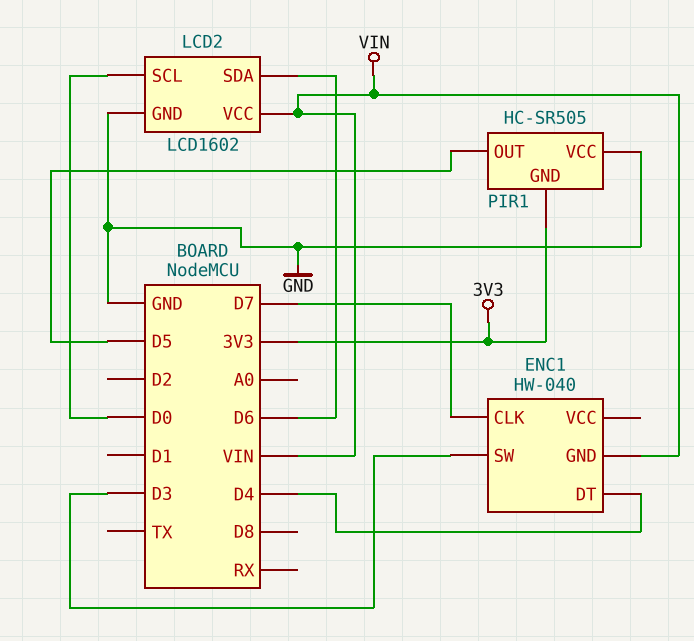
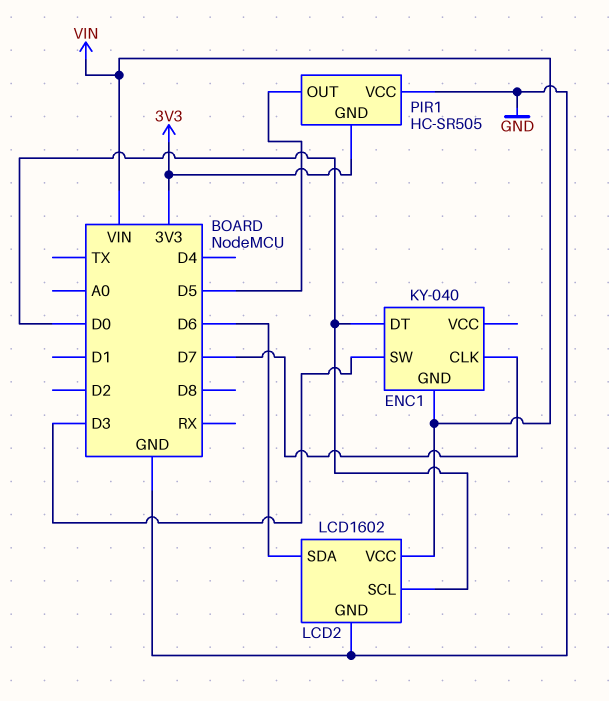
ENC1: HW-040 -> KY-040
ENC1 pin DT: D4 -> D0

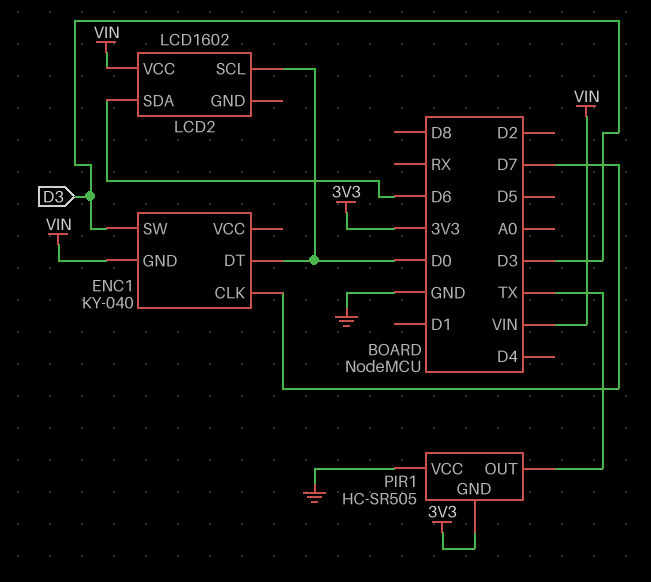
LCD2 pin GND: GND -> none
PIR1 pin OUT: D5 -> TX

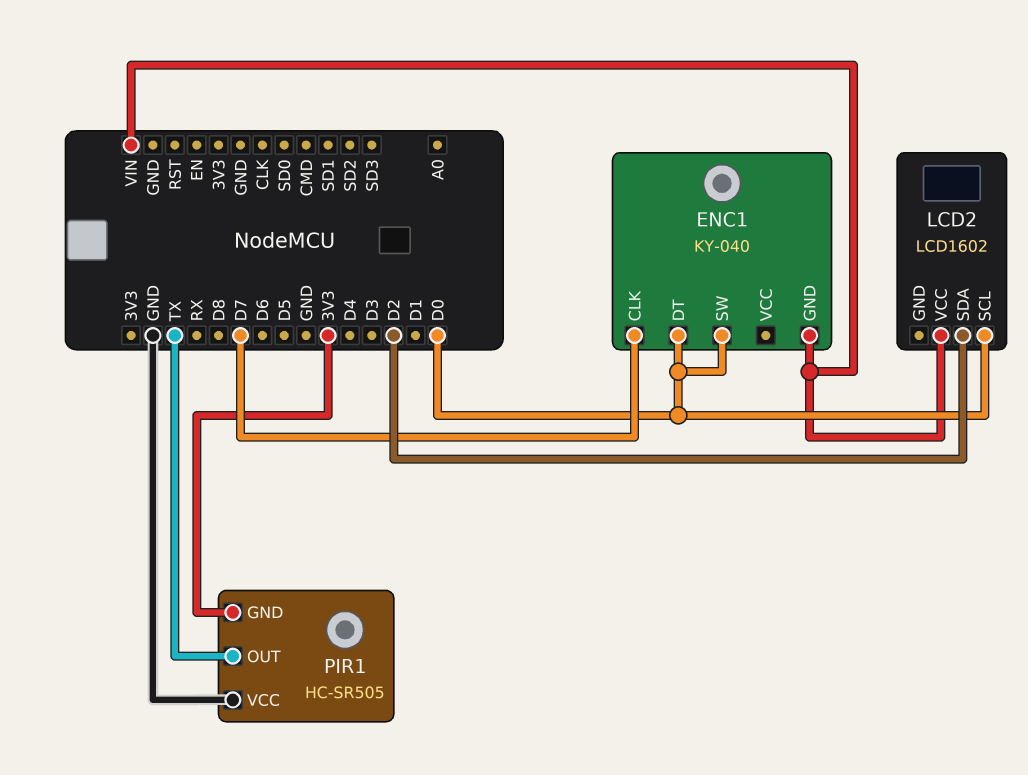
ENC1 pin SW: D3 -> D0
LCD2 pin SDA: D6 -> D2

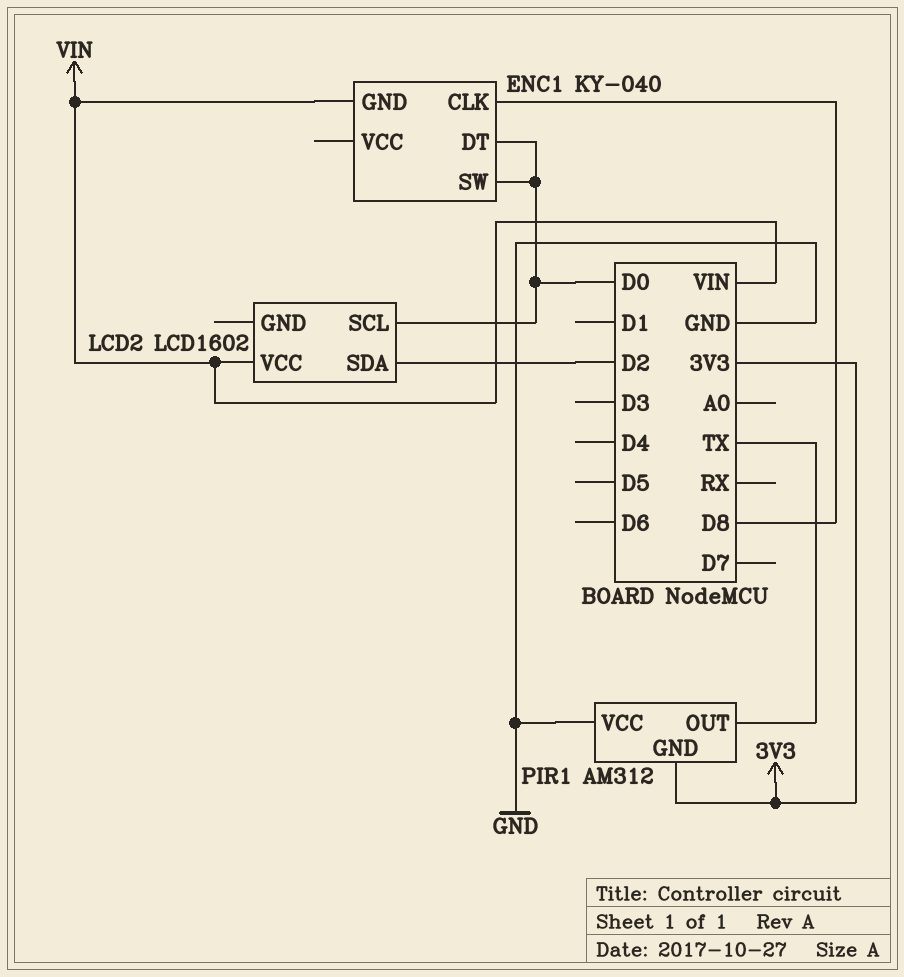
ENC1 pin CLK: D7 -> D8
PIR1: HC-SR505 -> AM312

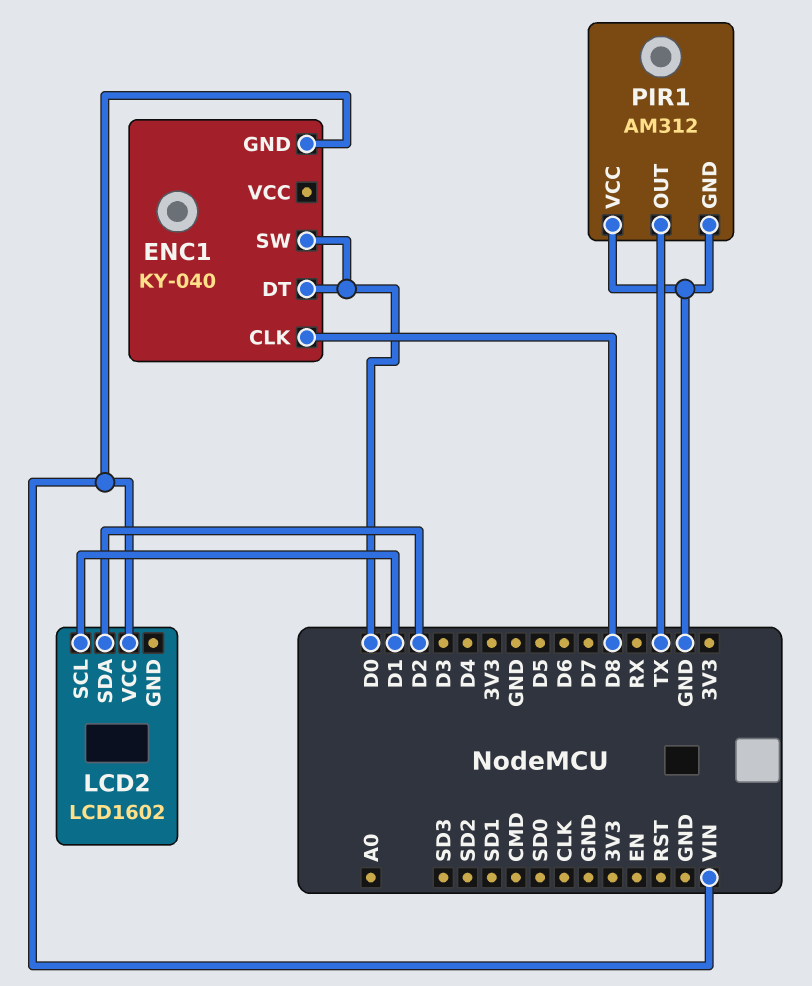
LCD2 pin SCL: D0 -> D1
PIR1 pin GND: 3V3 -> GND

